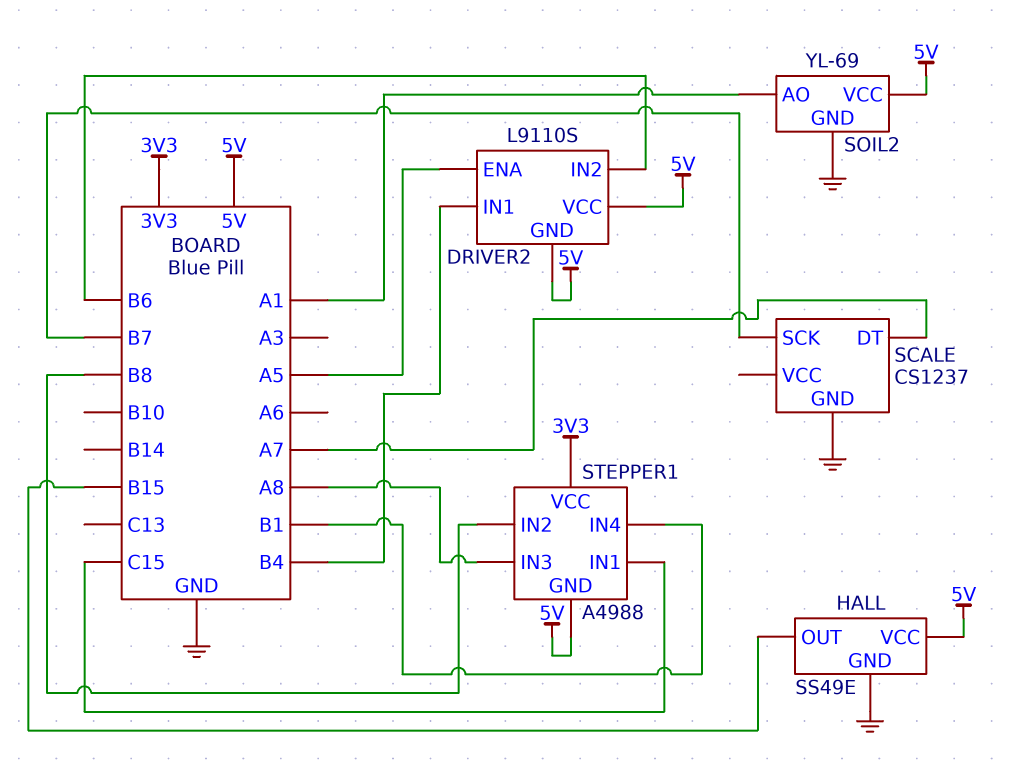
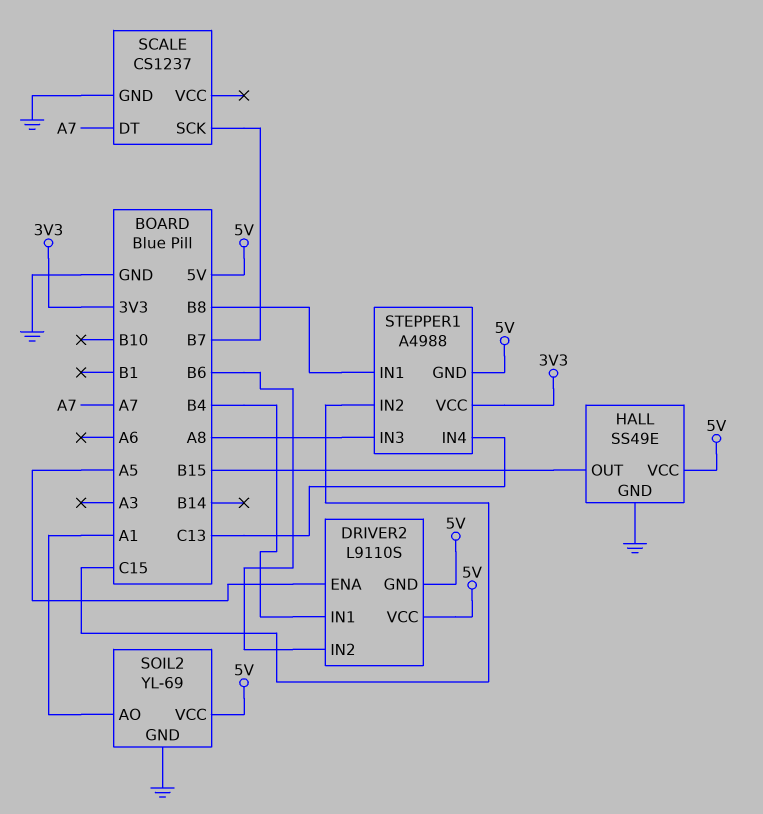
STEPPER1 pin IN1: C15 -> B8
STEPPER1 pin IN2: B8 -> C15
STEPPER1 pin IN4: B1 -> C13

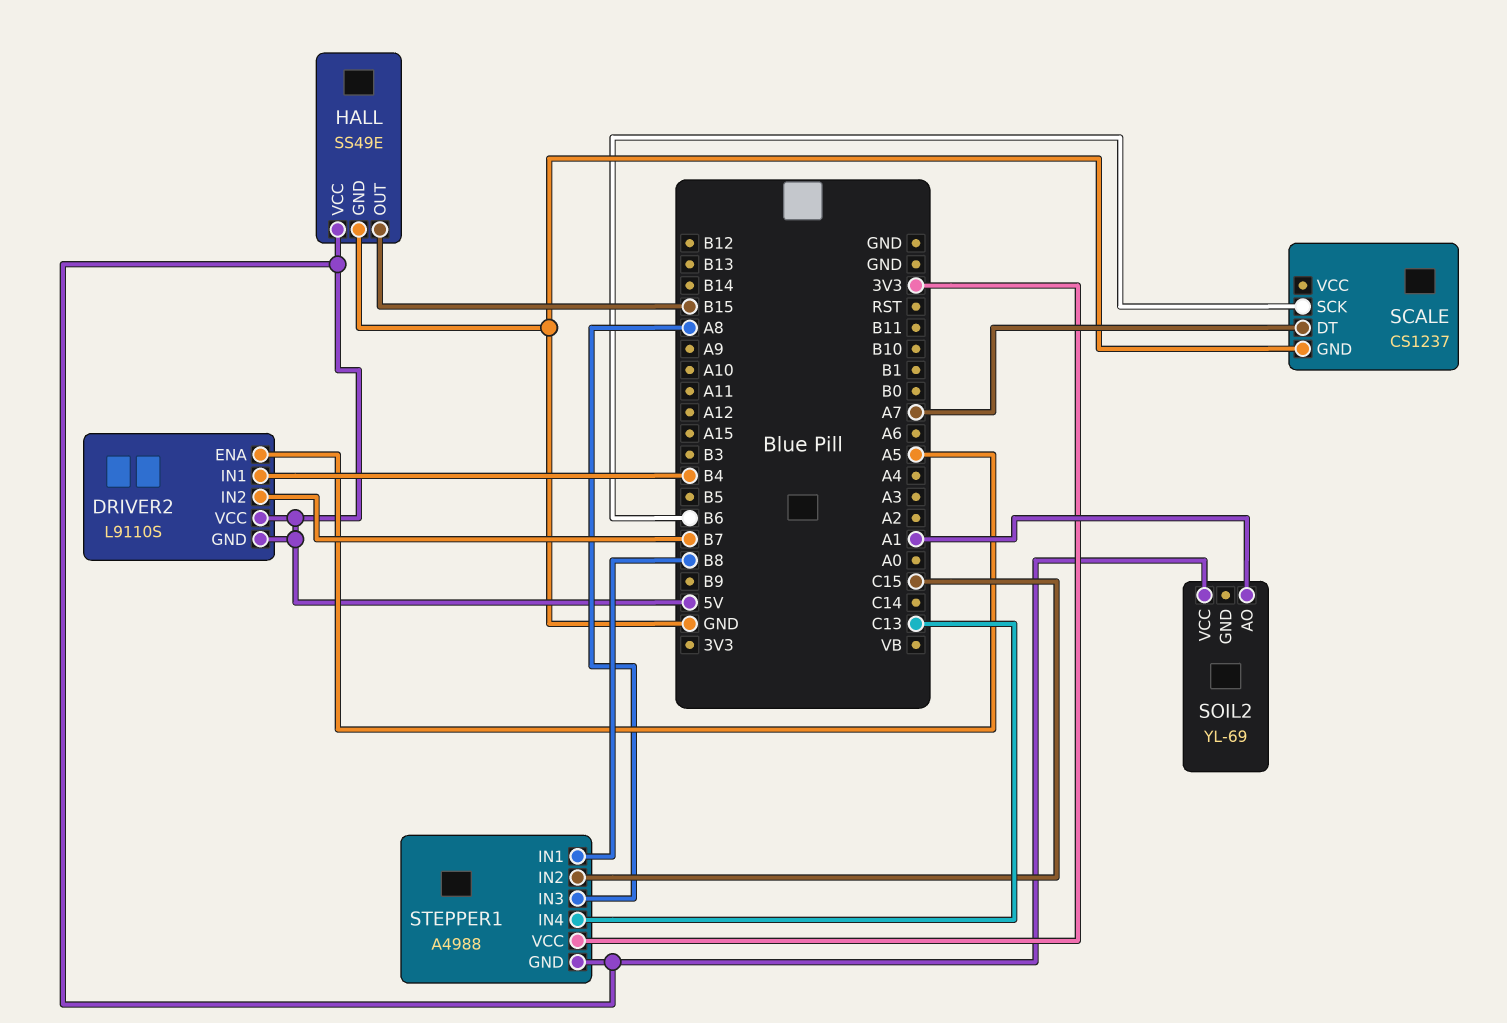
DRIVER2 pin IN2: B6 -> B7
SCALE pin SCK: B7 -> B6
SOIL2 pin GND: GND -> none

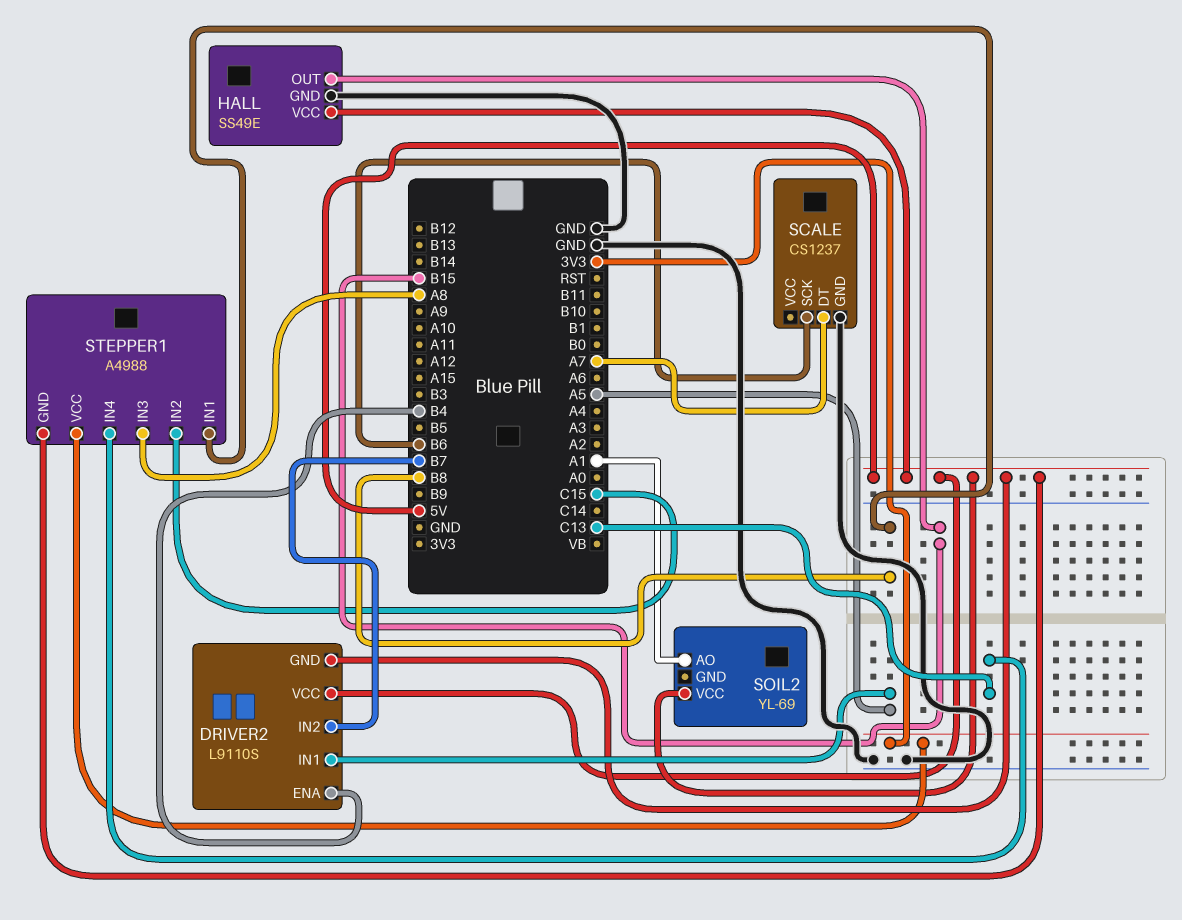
DRIVER2 pin ENA: A5 -> B4
DRIVER2 pin IN1: B4 -> A5

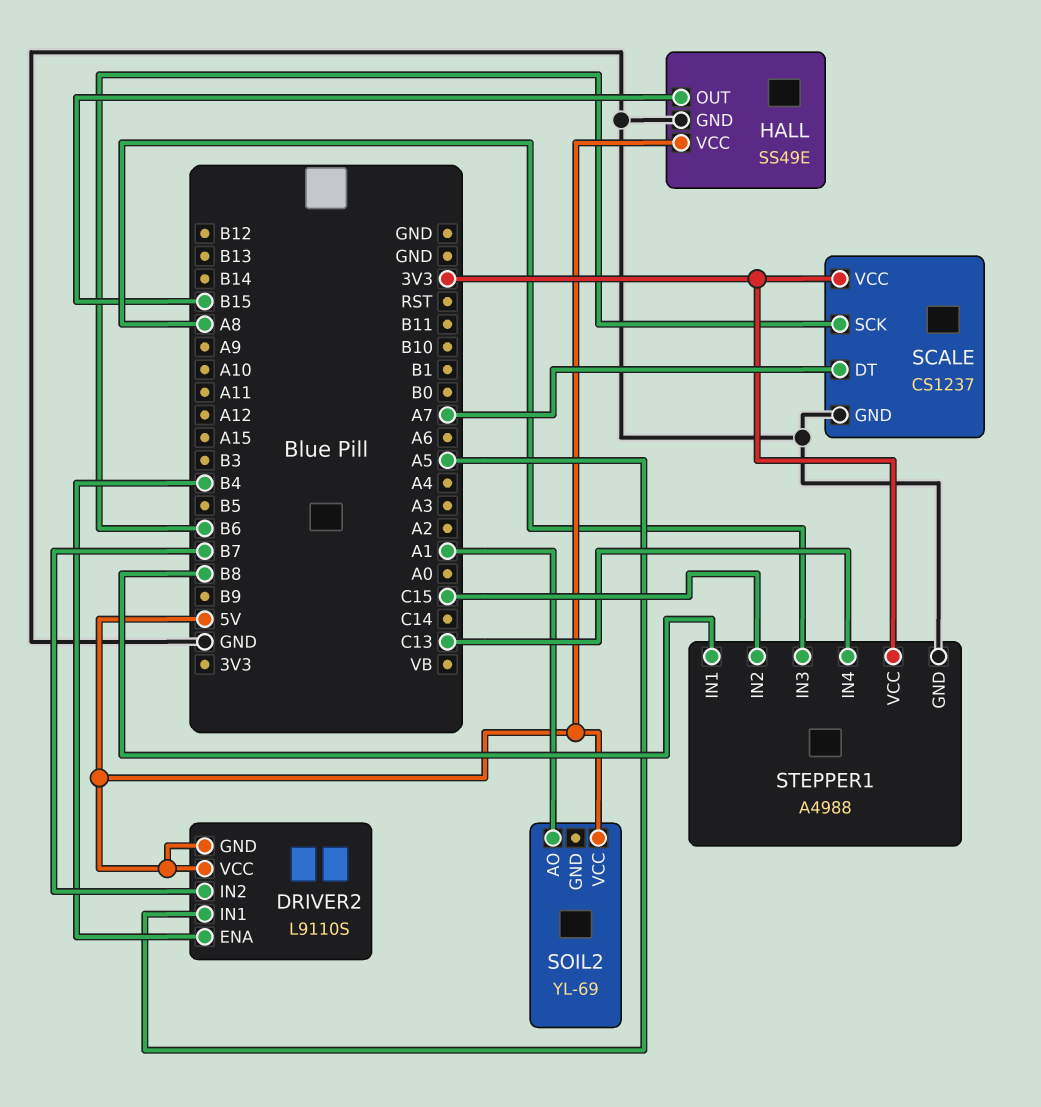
SCALE pin VCC: none -> 3V3
STEPPER1 pin GND: 5V -> GND

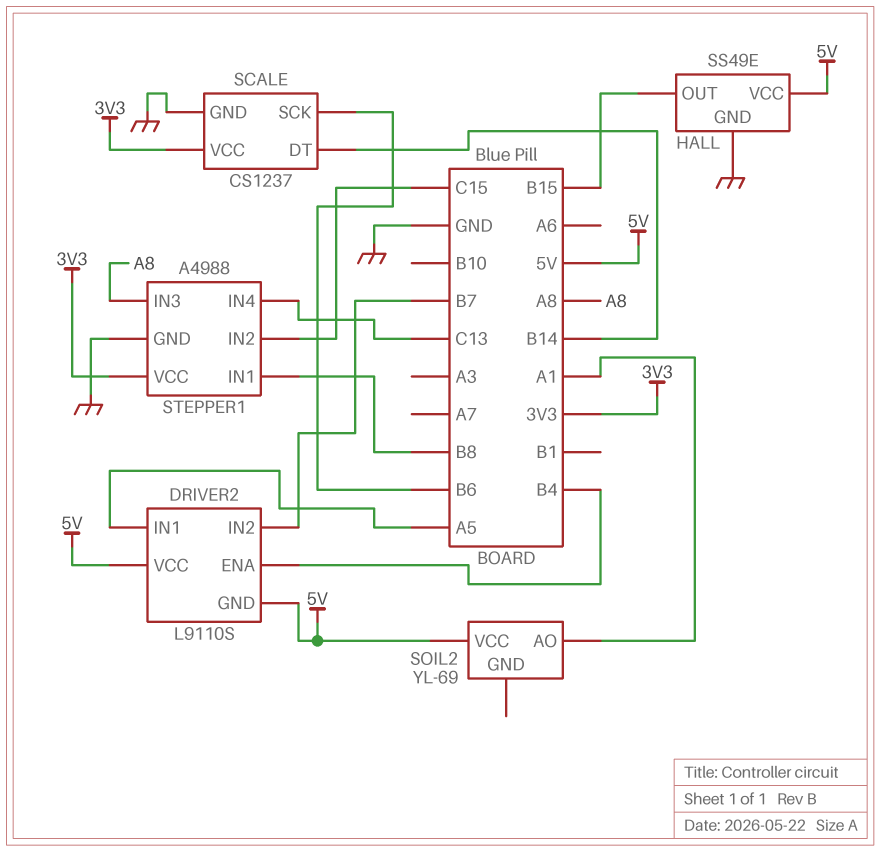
SCALE pin DT: A7 -> B14

